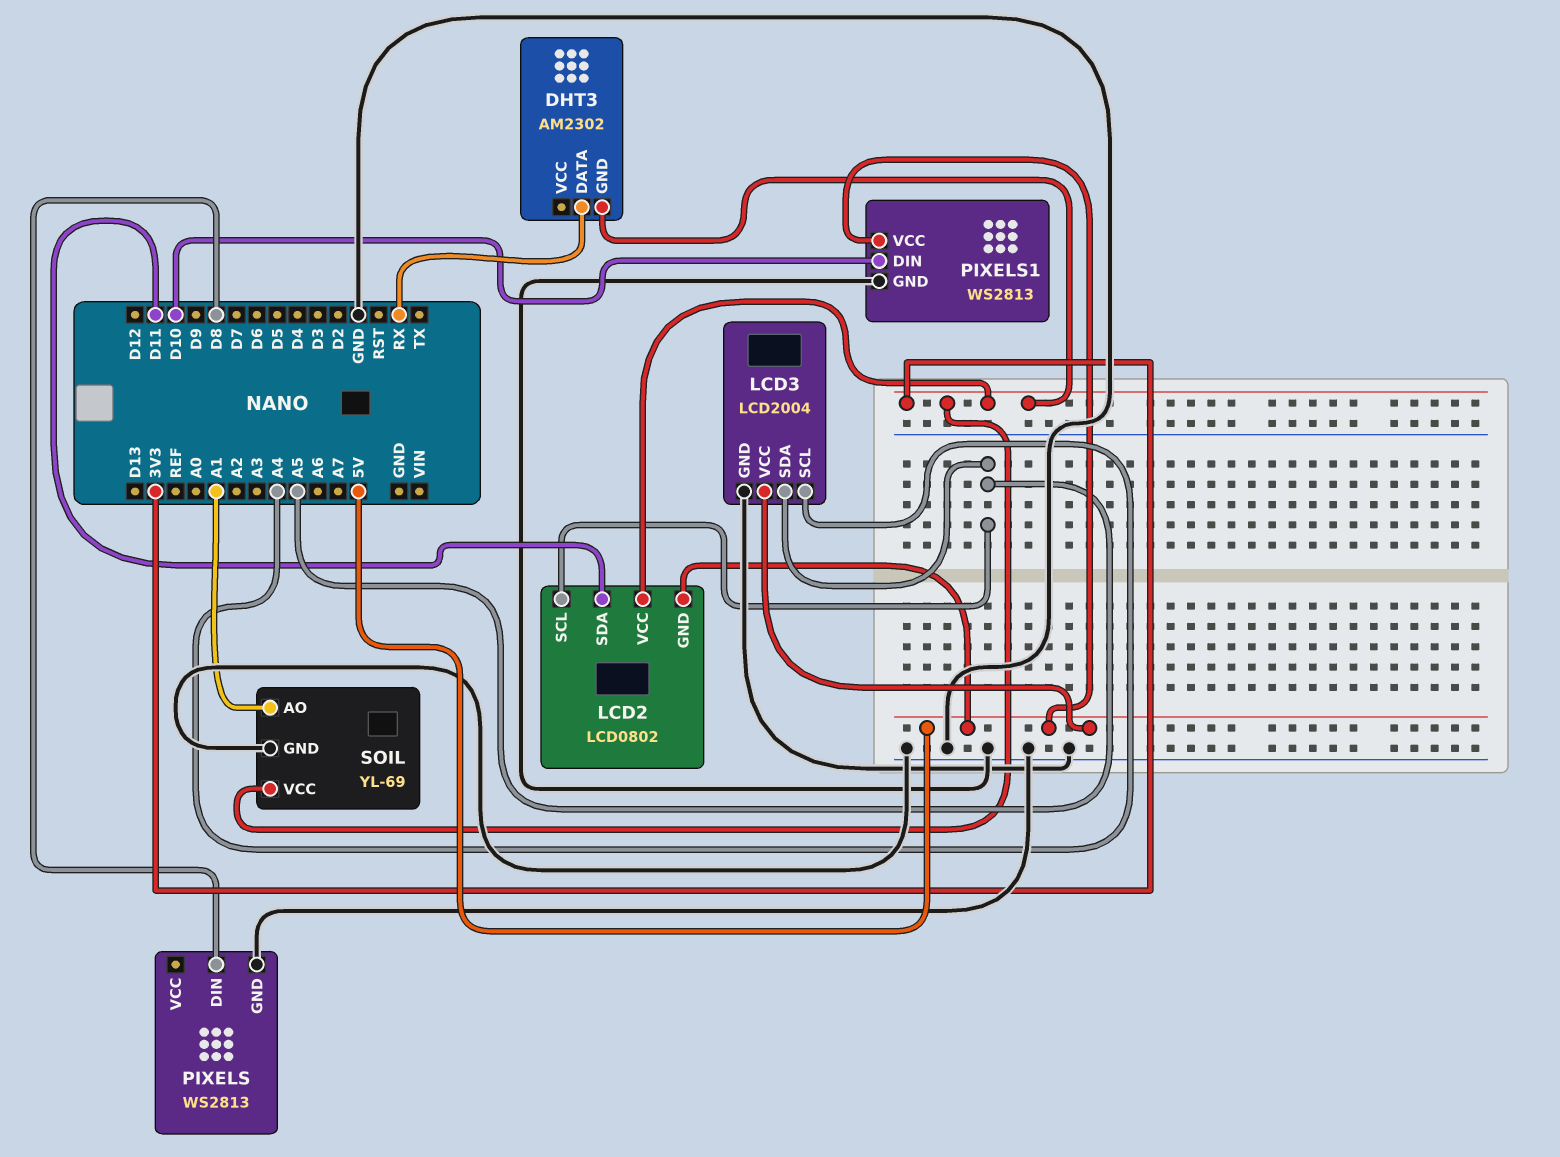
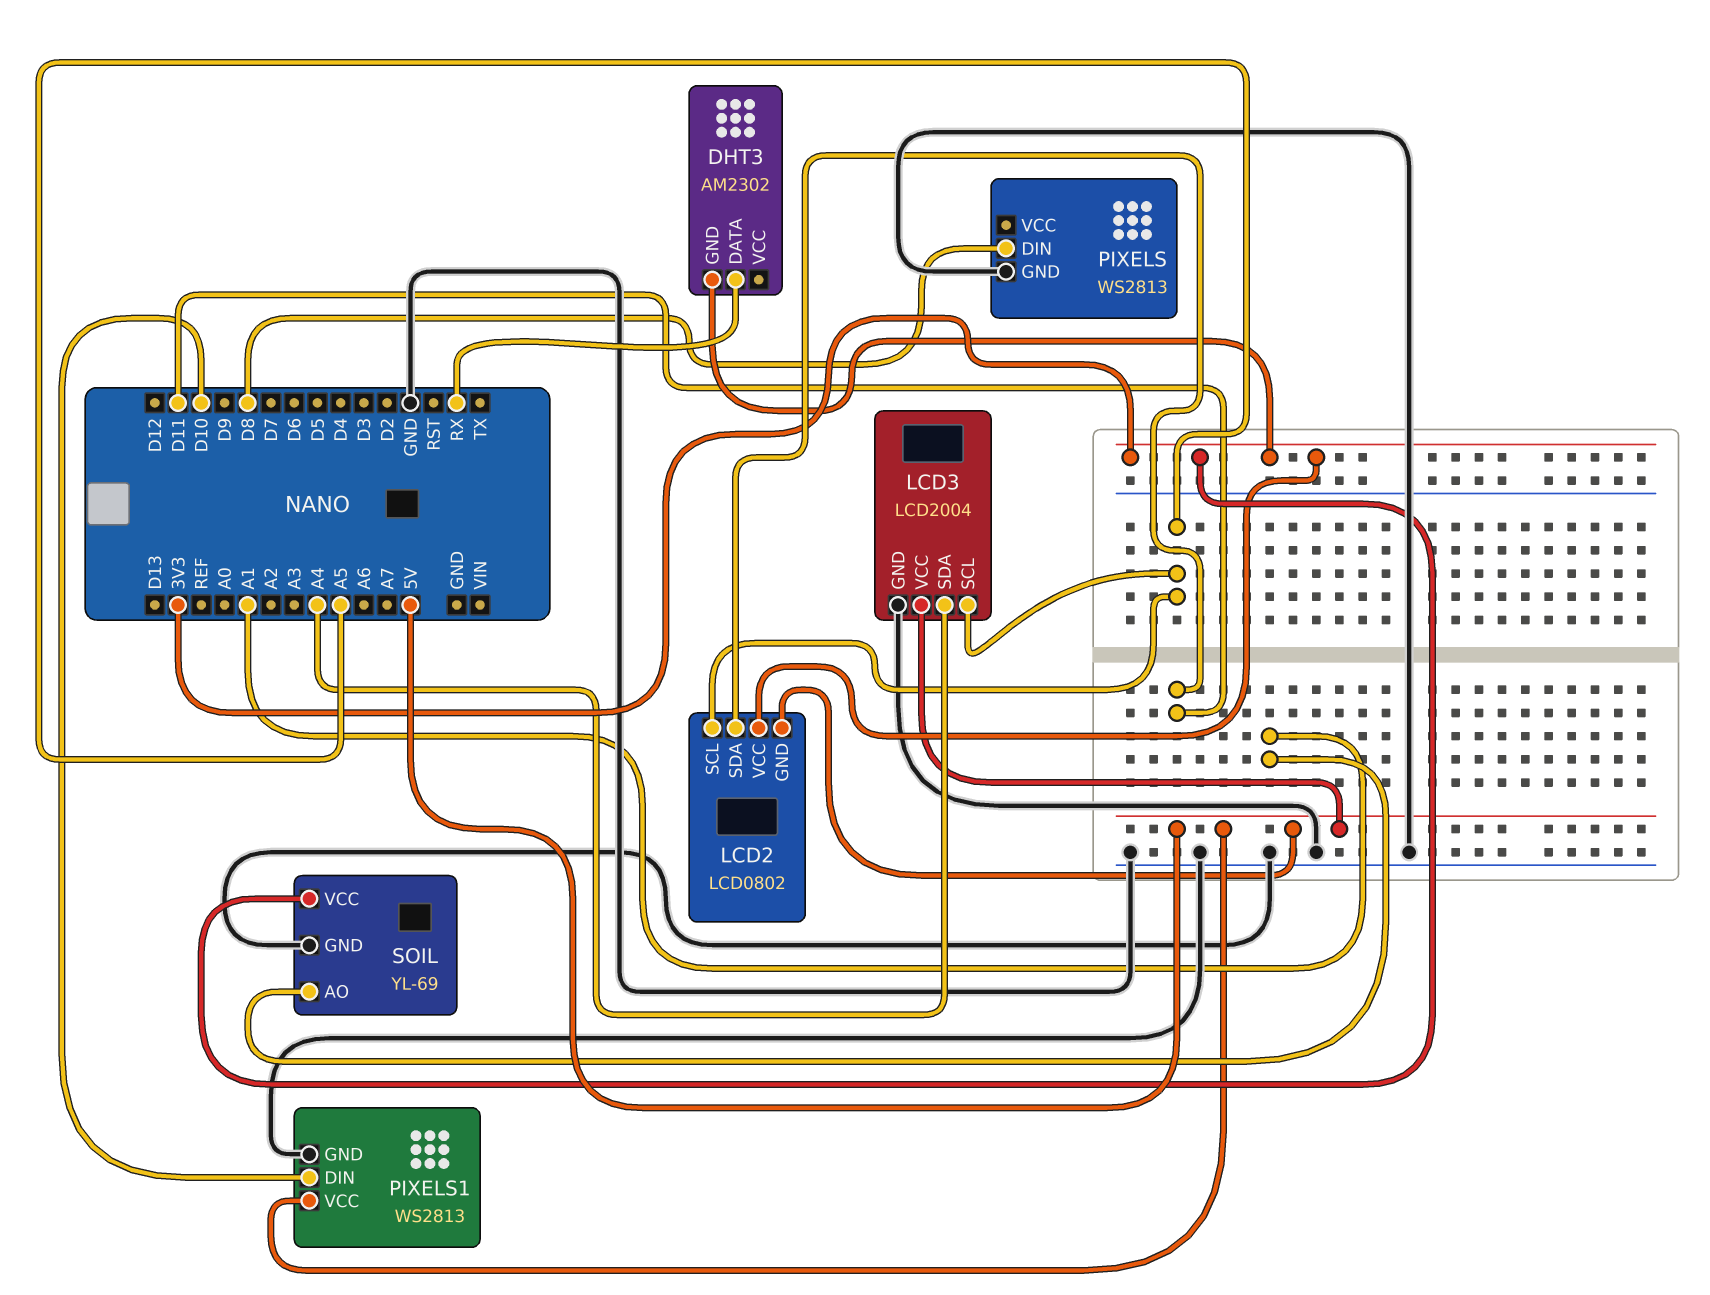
LCD3 pin SCL: A4 -> A5
LCD3 pin SDA: A5 -> A4

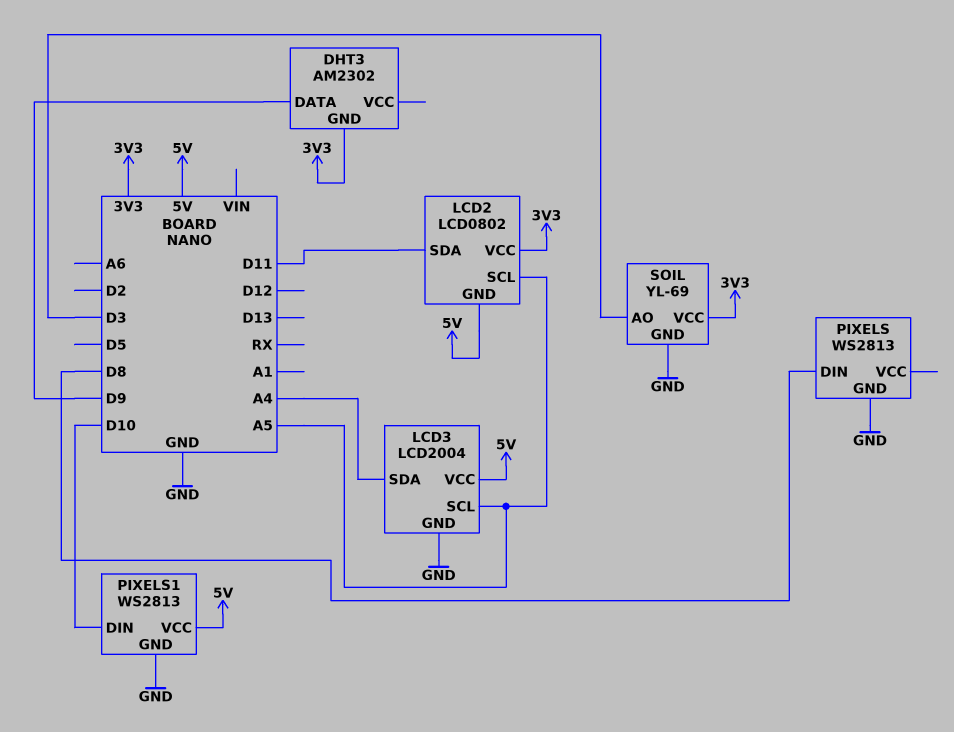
DHT3 pin DATA: RX -> D9
SOIL pin AO: A1 -> D3

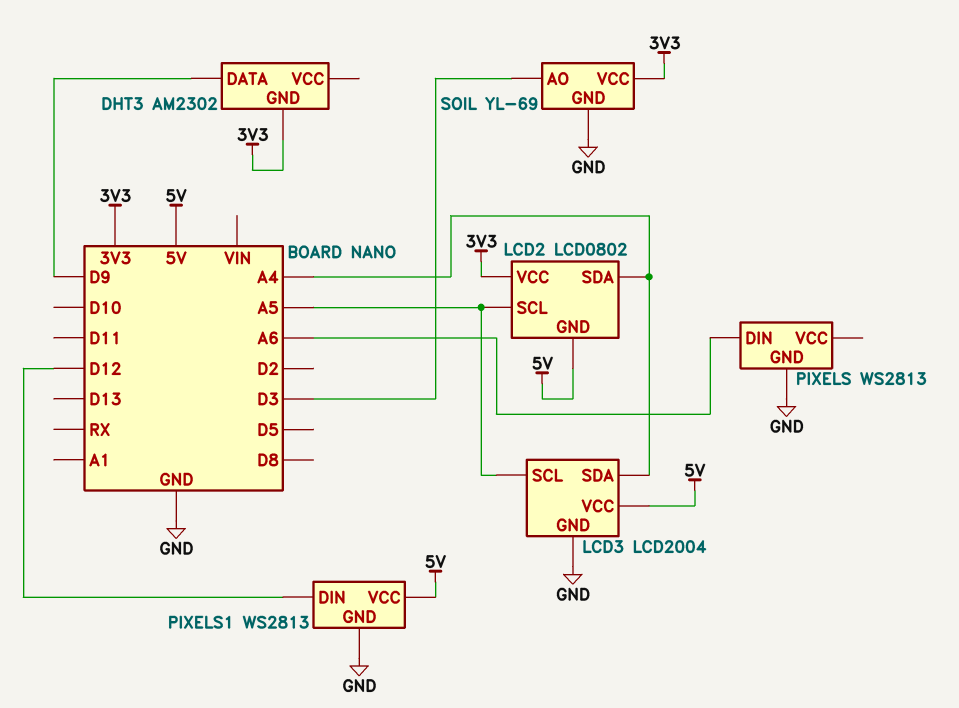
LCD2 pin SDA: D11 -> A4
PIXELS pin DIN: D8 -> A6
PIXELS1 pin DIN: D10 -> D12

